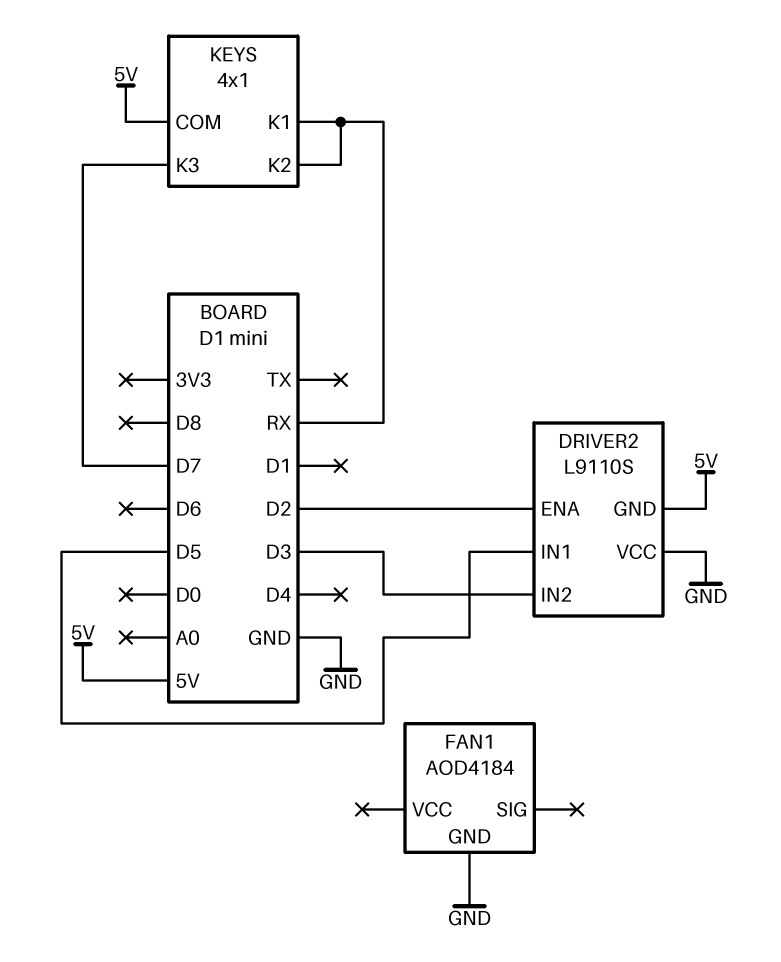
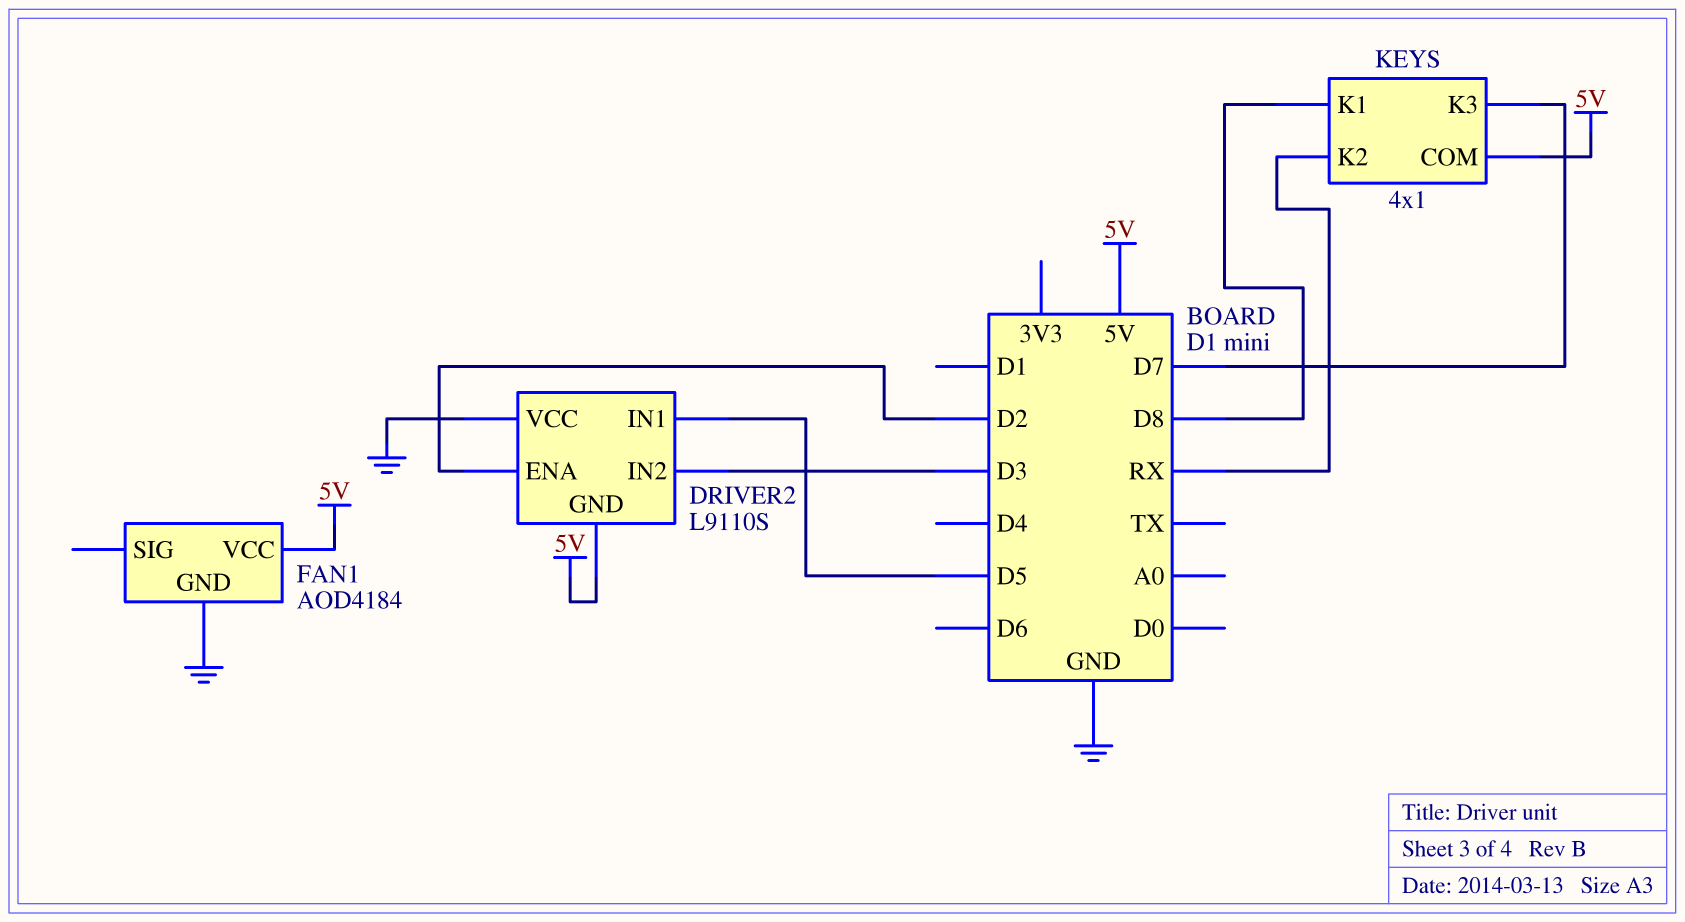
FAN1 pin VCC: none -> 5V
KEYS pin K1: RX -> D8

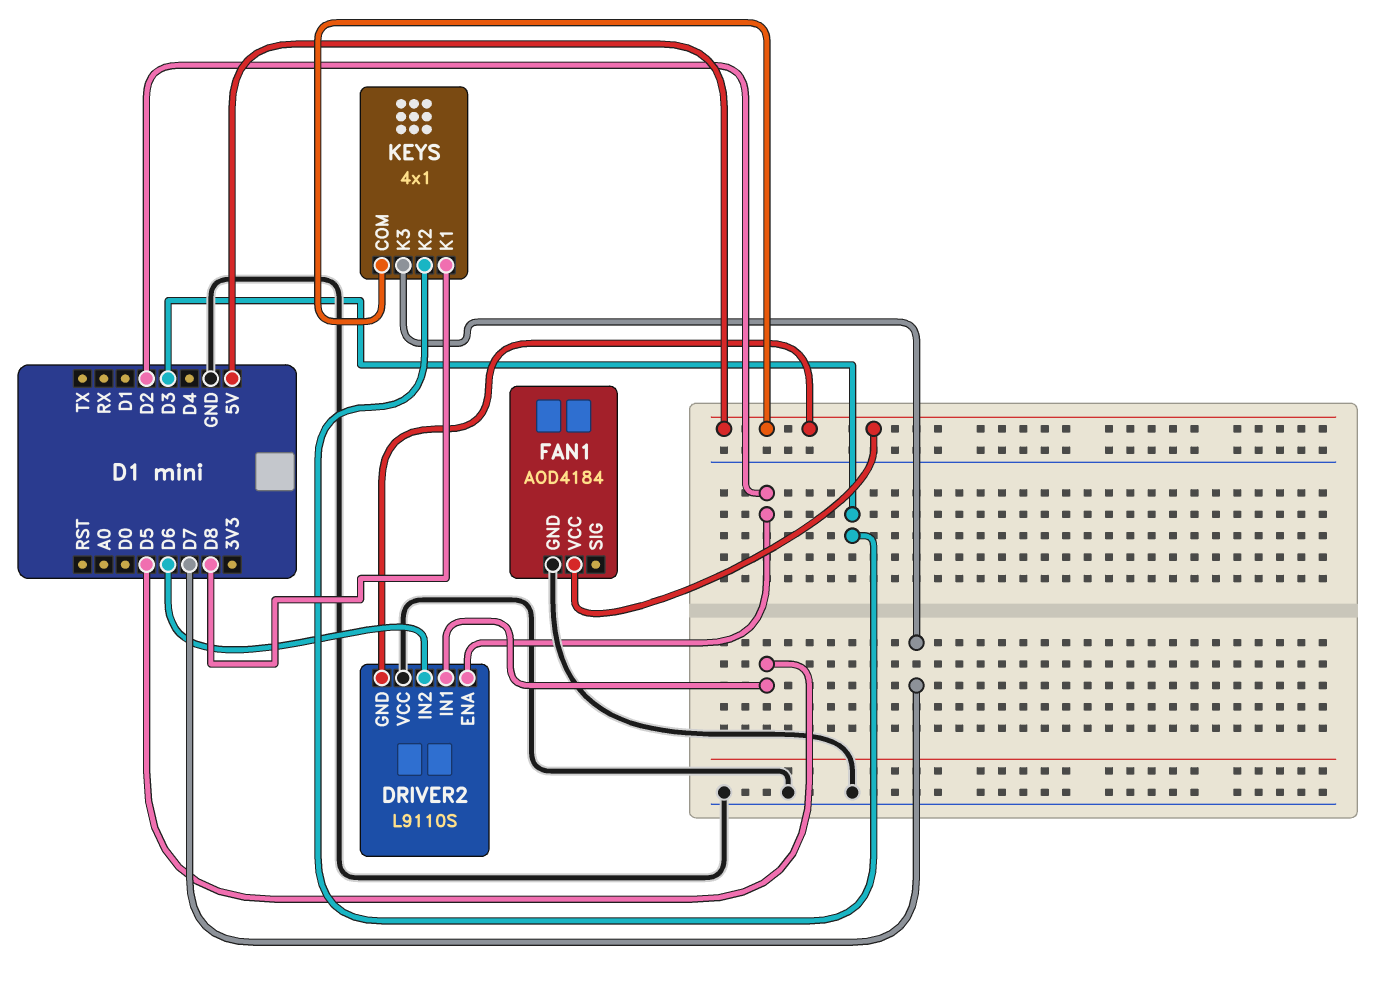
DRIVER2 pin IN2: D3 -> D6
KEYS pin K2: RX -> D3

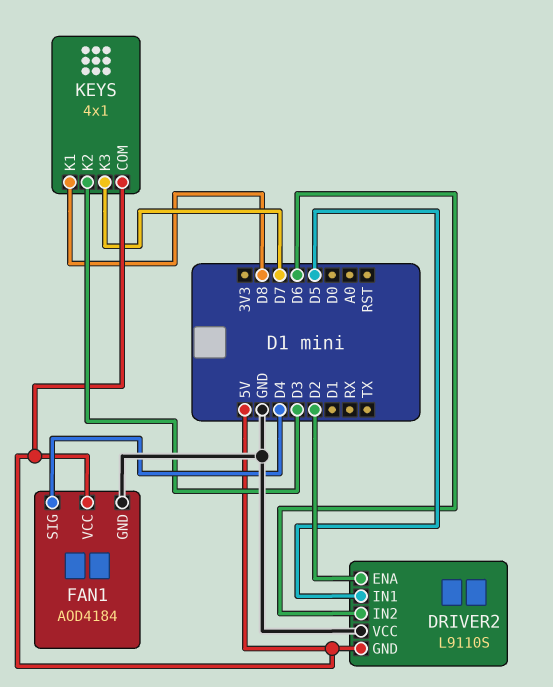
FAN1 pin SIG: none -> D4

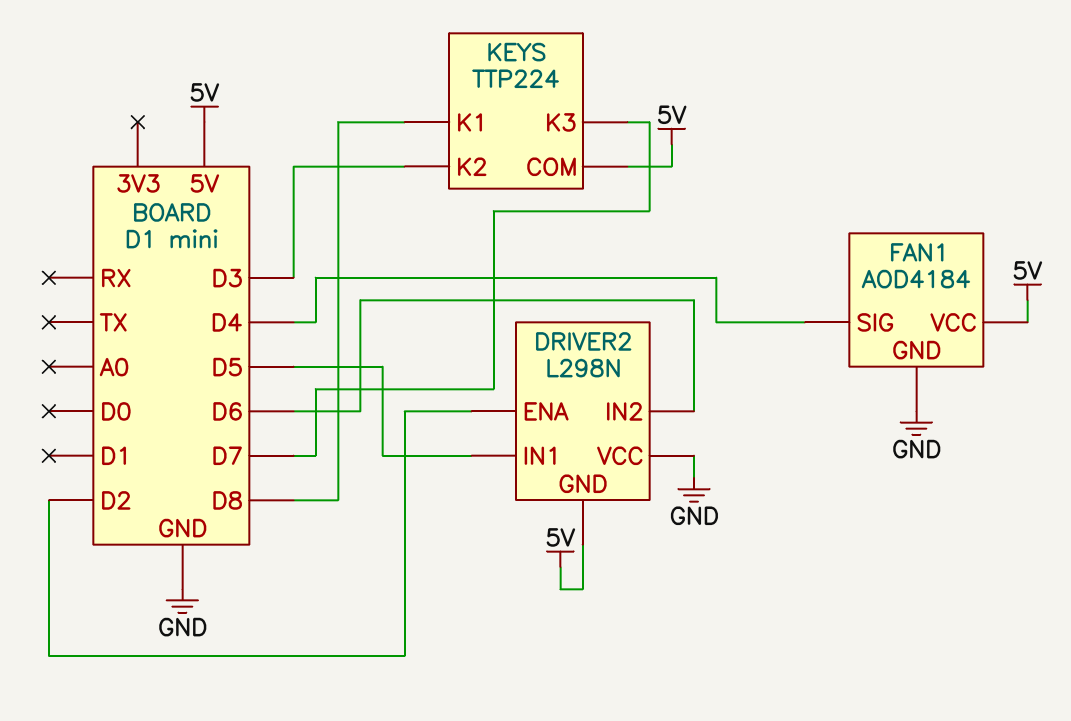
DRIVER2: L9110S -> L298N
KEYS: 4x1 -> TTP224

